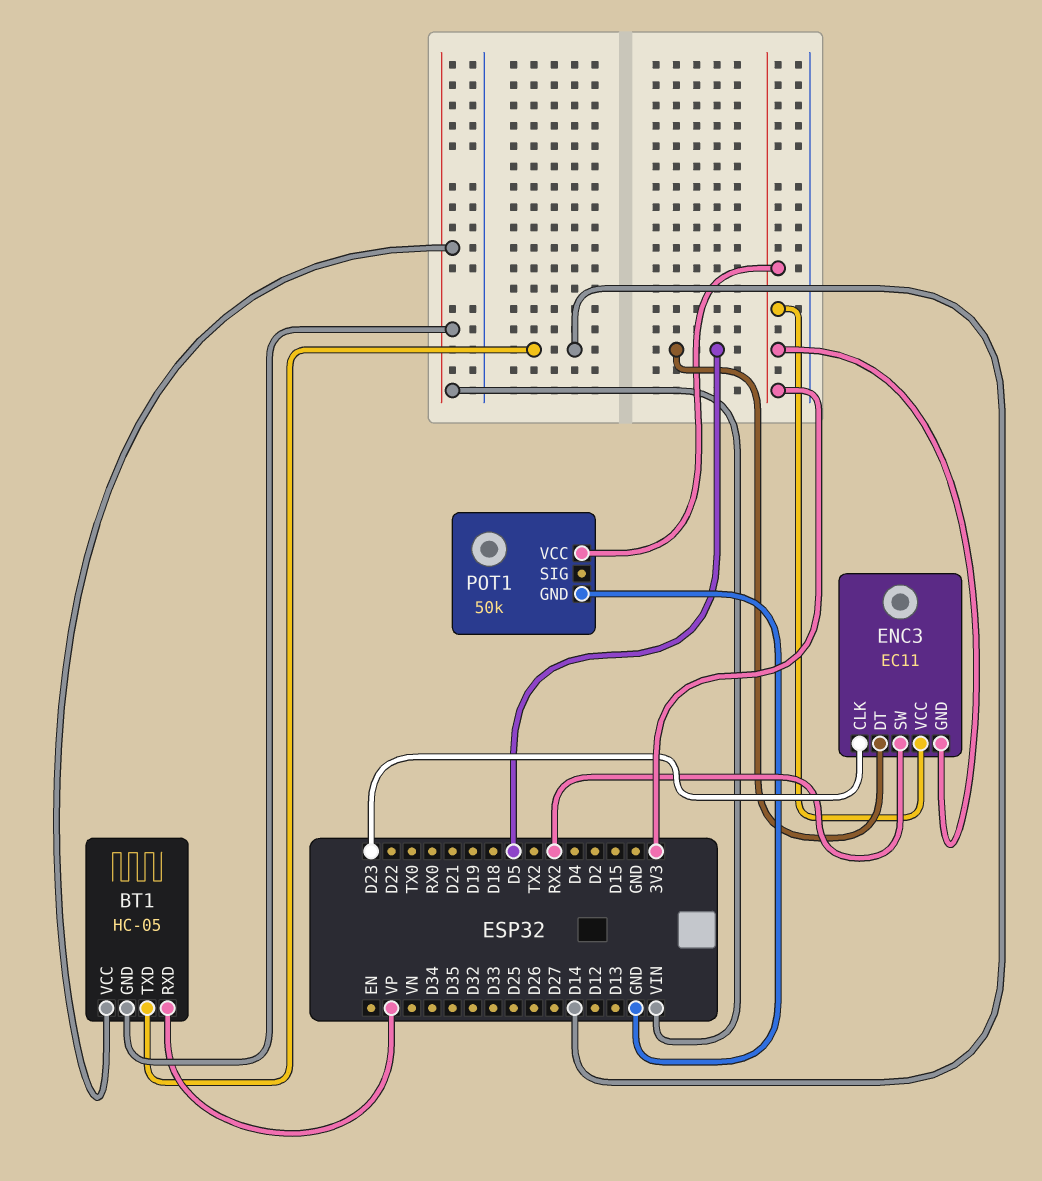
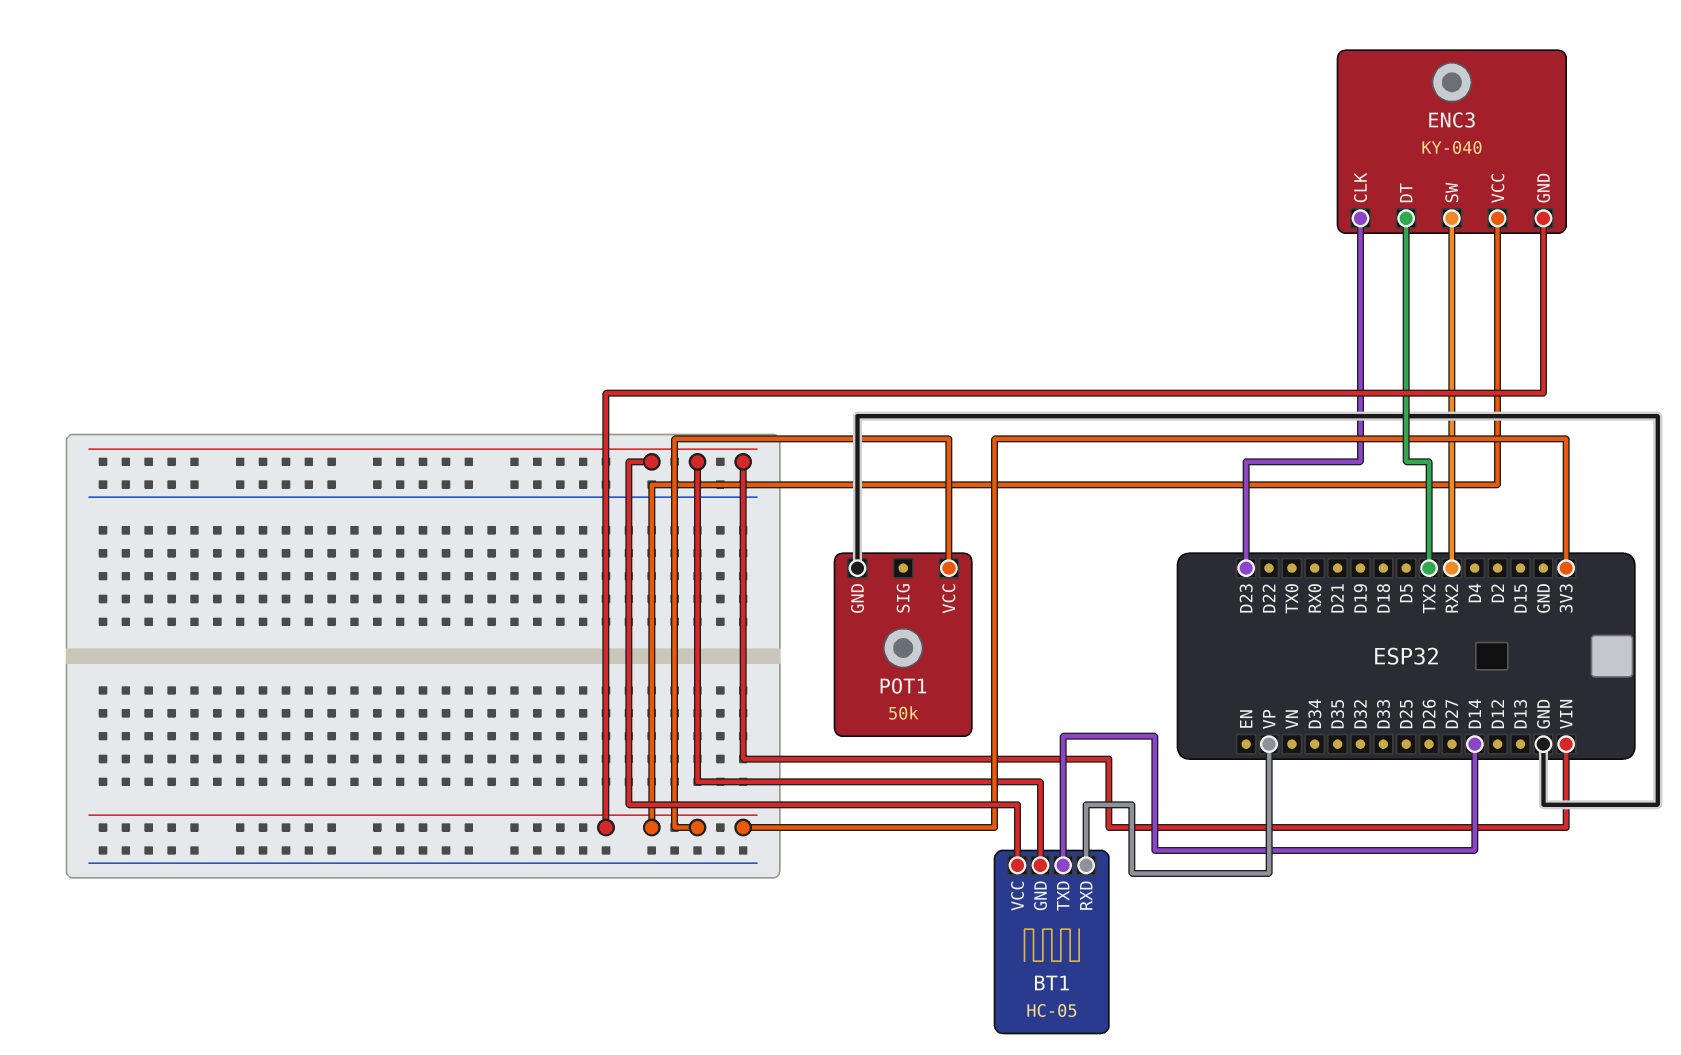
ENC3: EC11 -> KY-040
ENC3 pin DT: D5 -> TX2

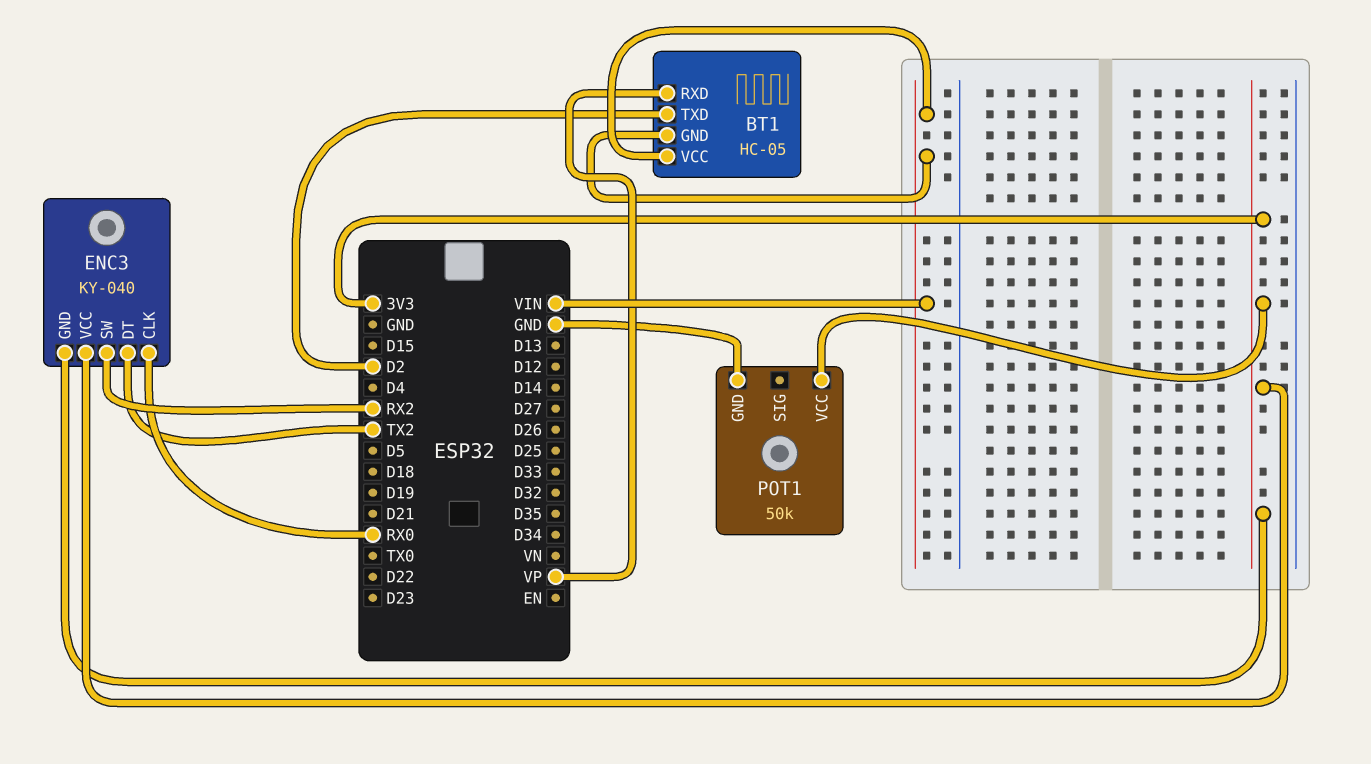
BT1 pin TXD: D14 -> D2
ENC3 pin CLK: D23 -> RX0

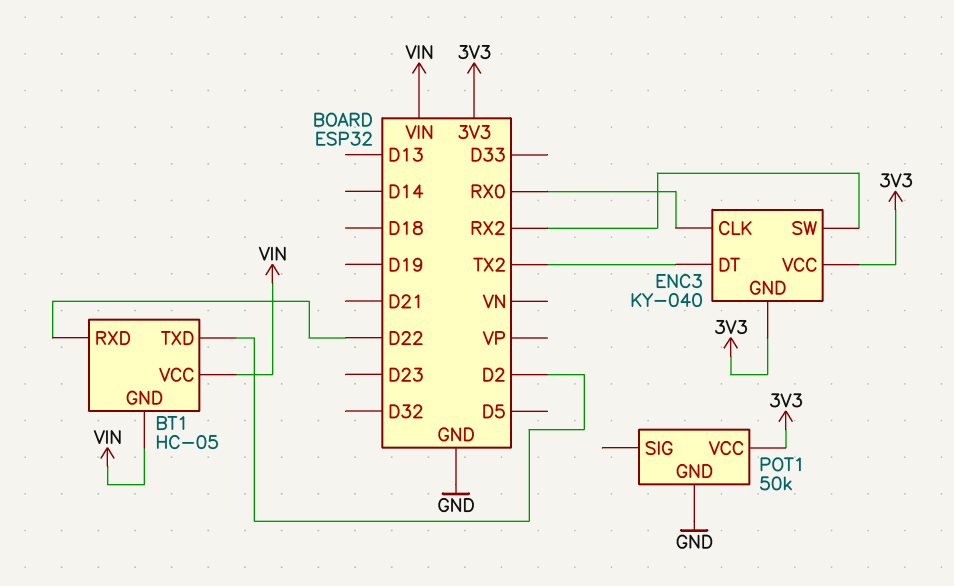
BT1 pin RXD: VP -> D22

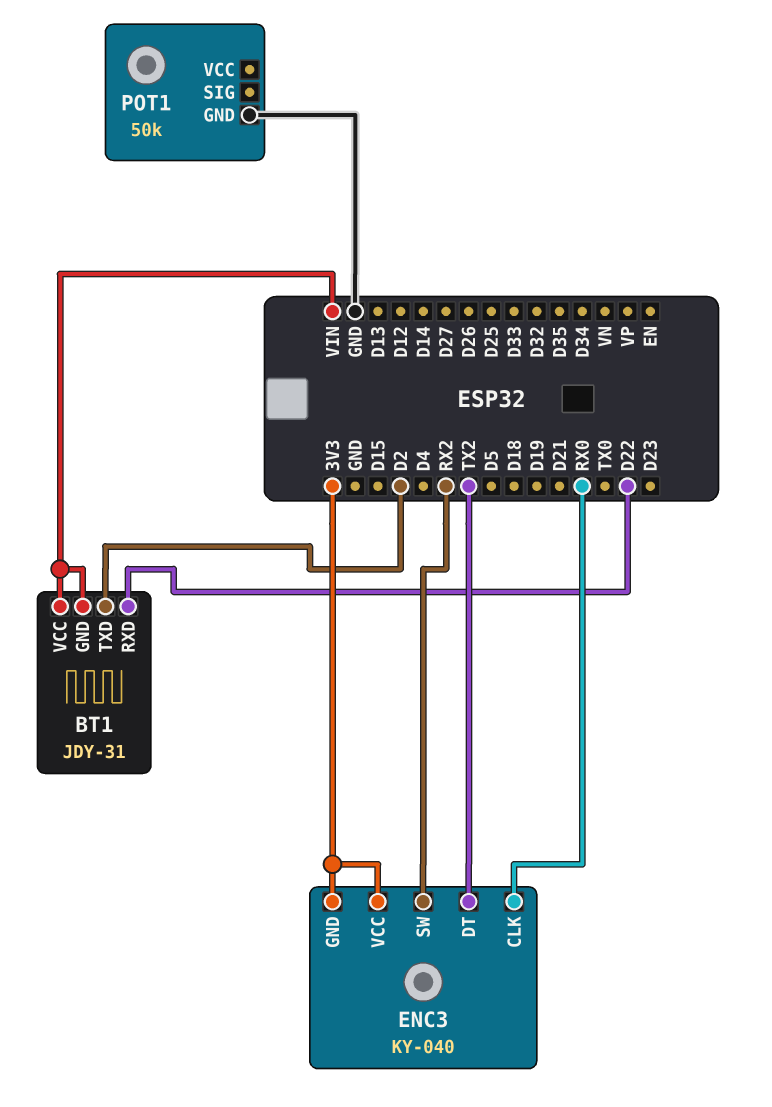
BT1: HC-05 -> JDY-31
POT1 pin VCC: 3V3 -> none

